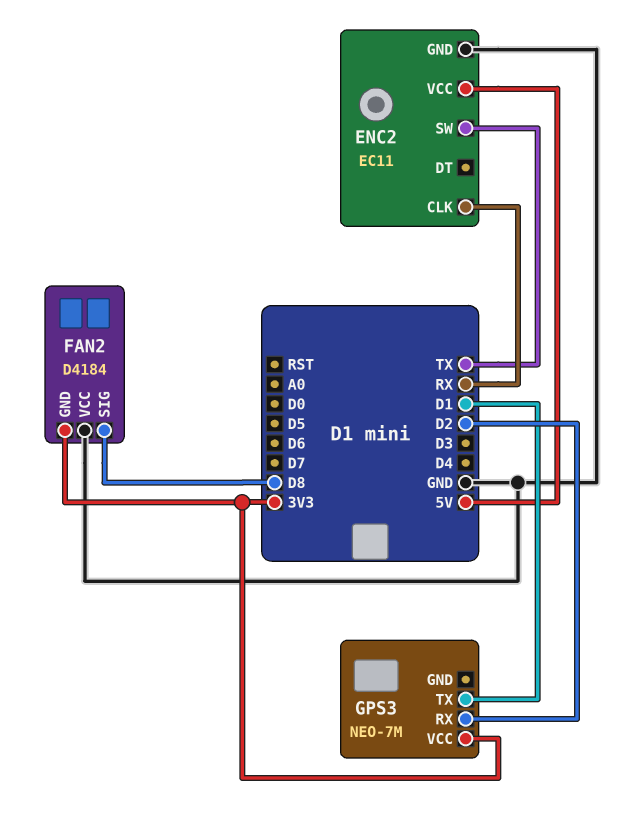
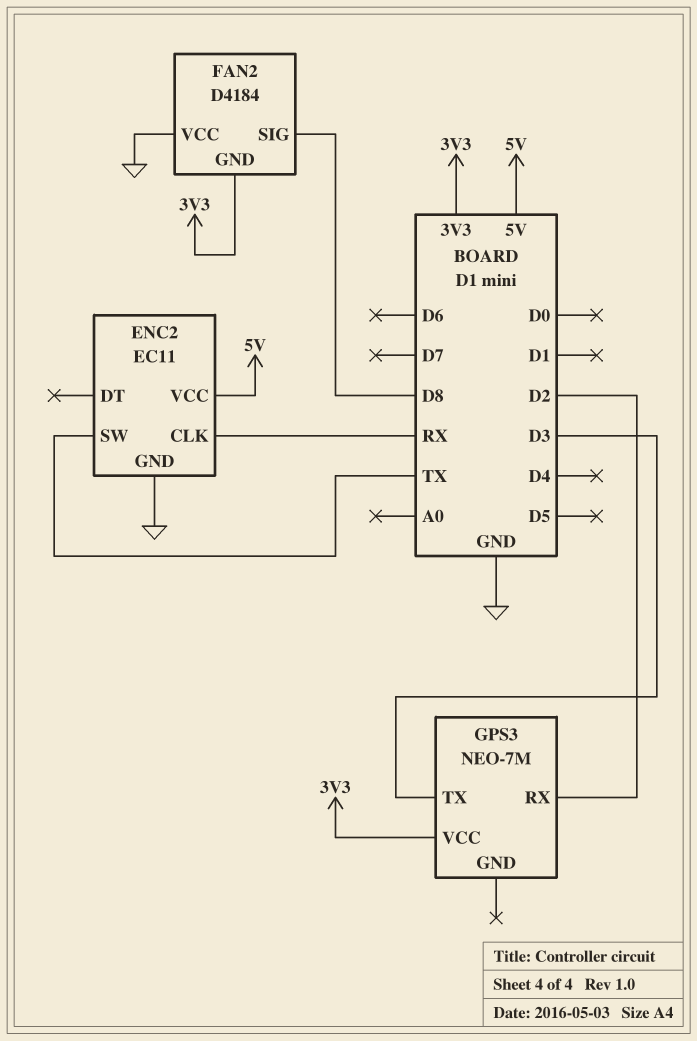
GPS3 pin TX: D1 -> D3

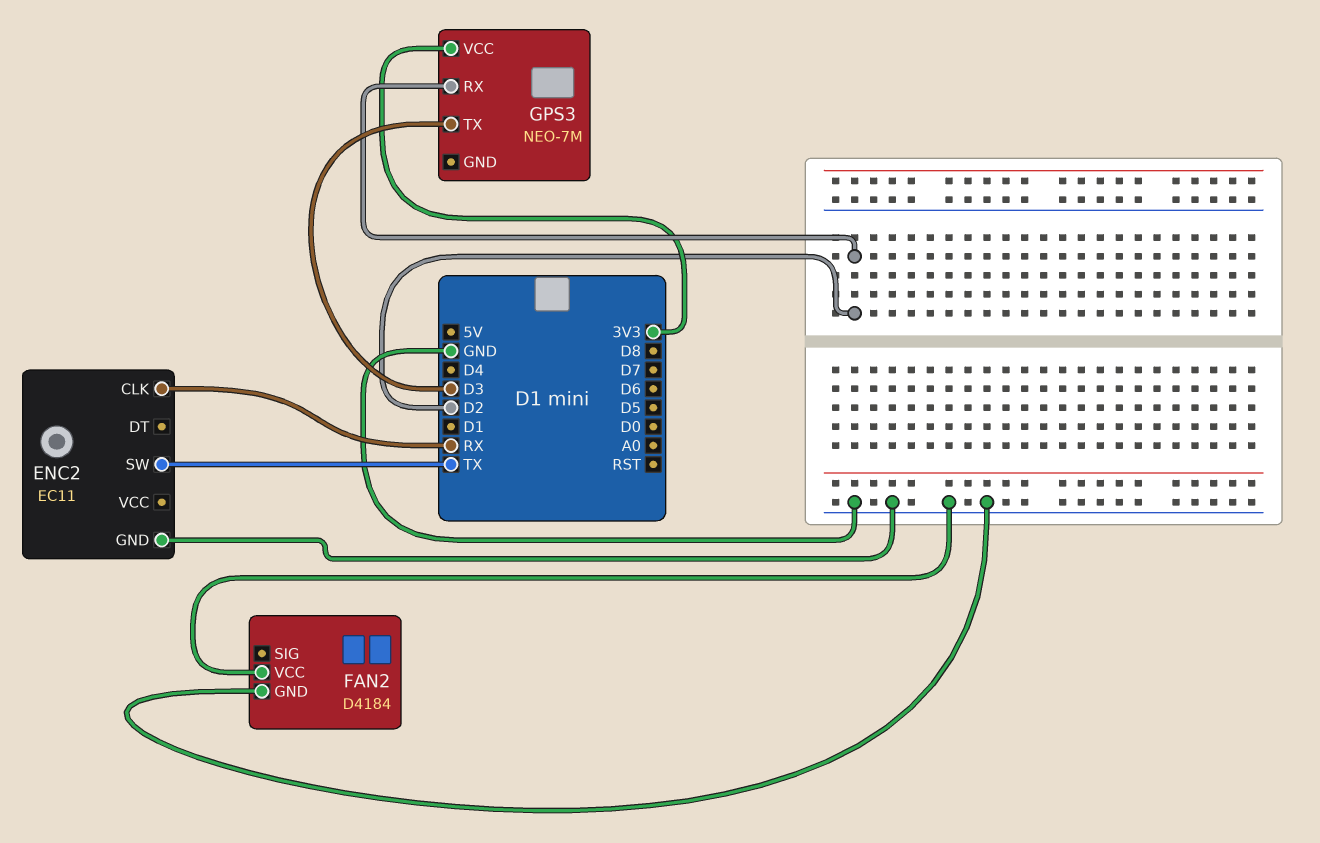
ENC2 pin VCC: 5V -> none
FAN2 pin GND: 3V3 -> GND
FAN2 pin SIG: D8 -> none

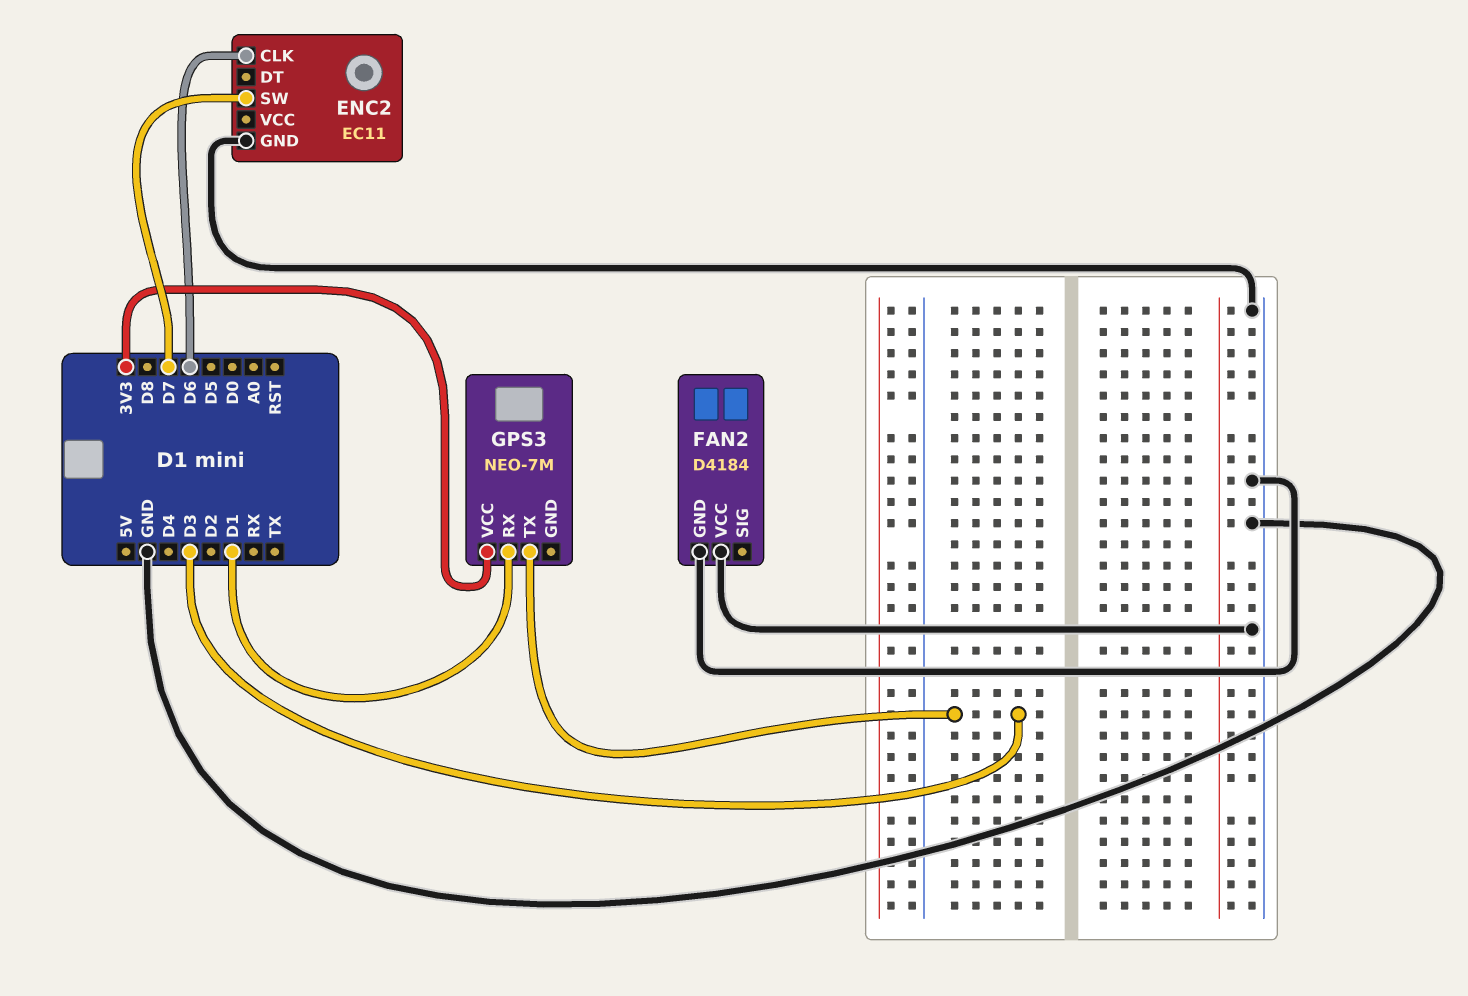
ENC2 pin CLK: RX -> D6
ENC2 pin SW: TX -> D7
GPS3 pin RX: D2 -> D1

